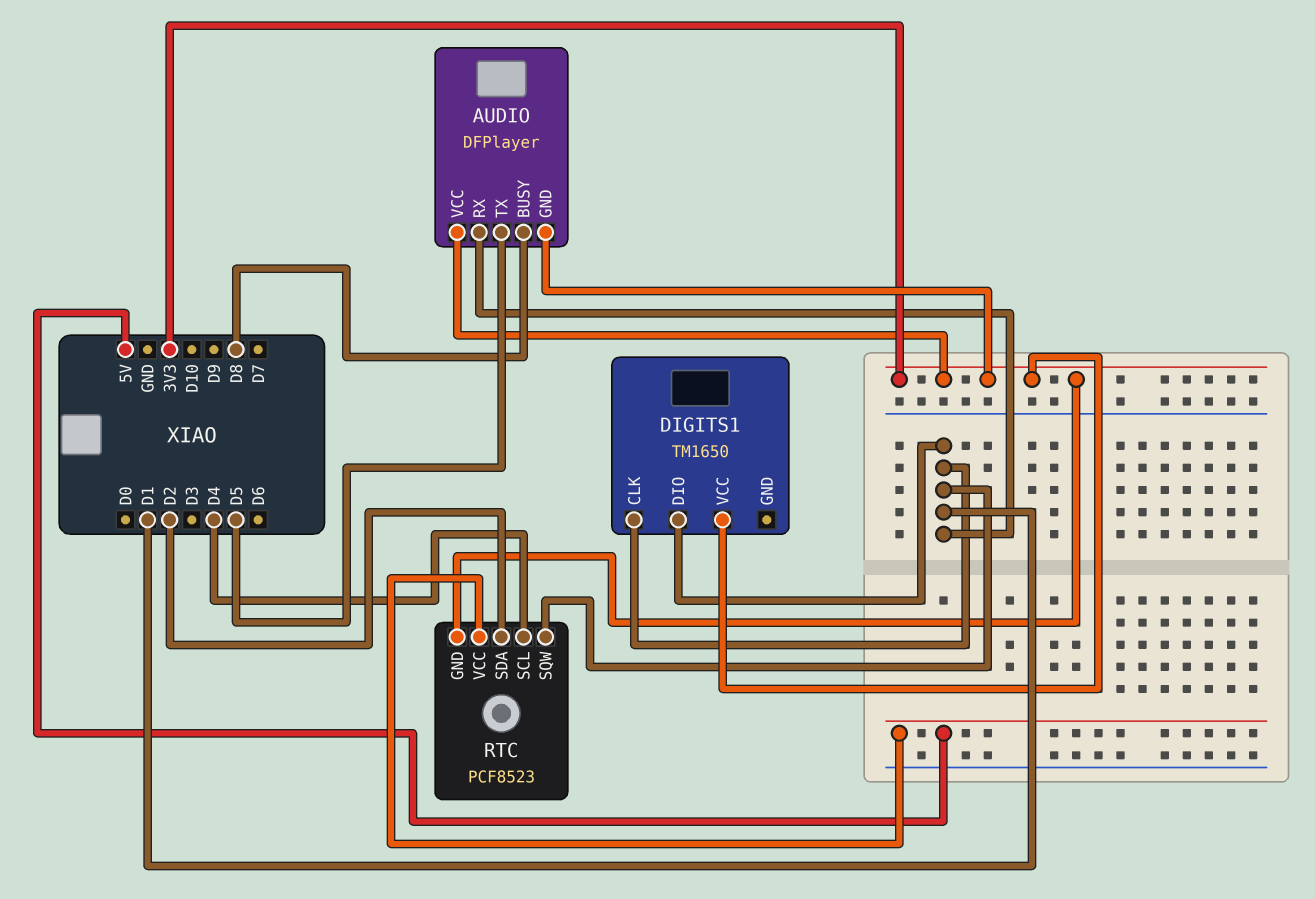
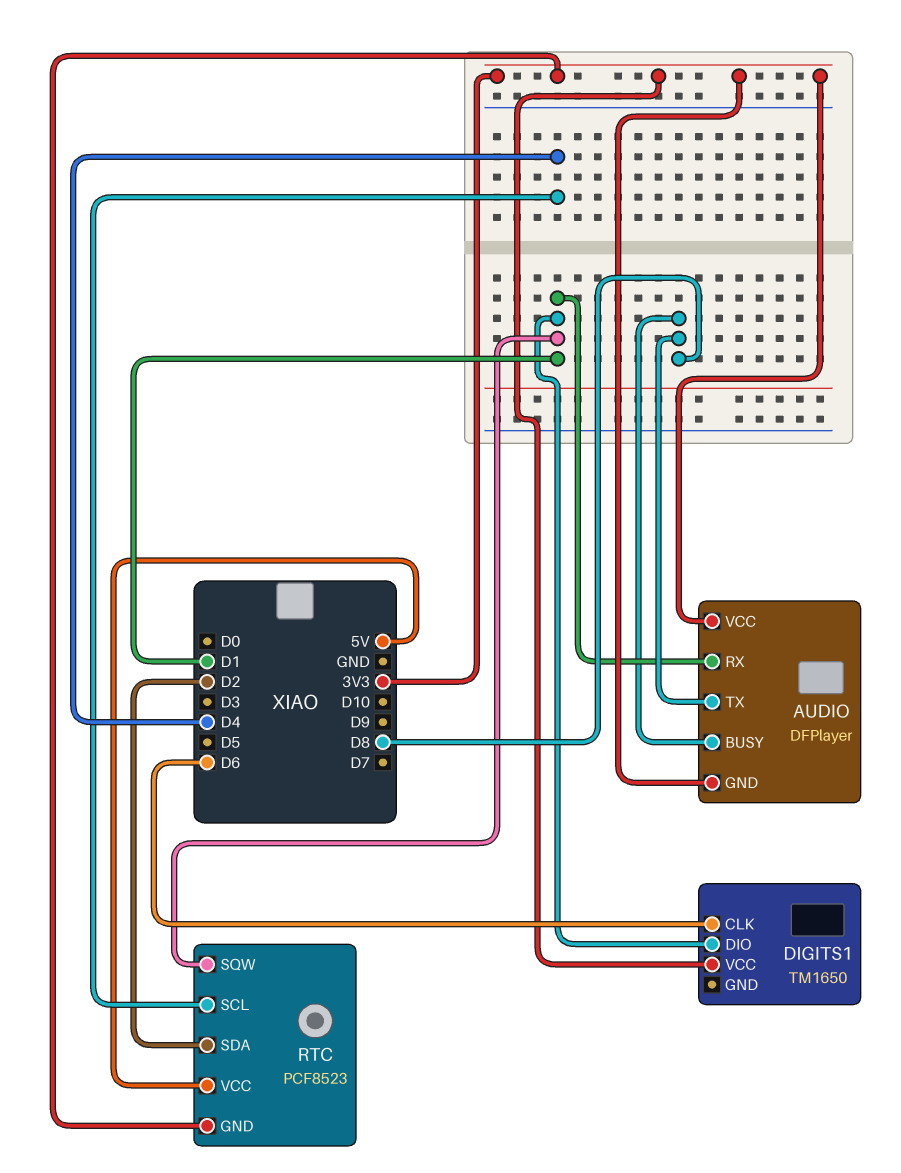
AUDIO pin TX: D5 -> D8
DIGITS1 pin CLK: D1 -> D6

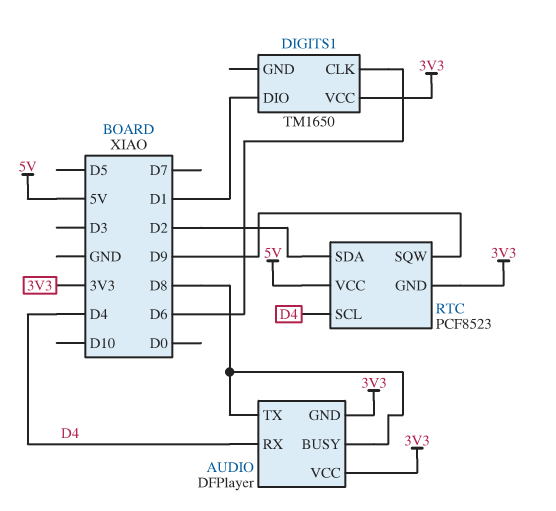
AUDIO pin RX: D1 -> D4
RTC pin SQW: D1 -> D9

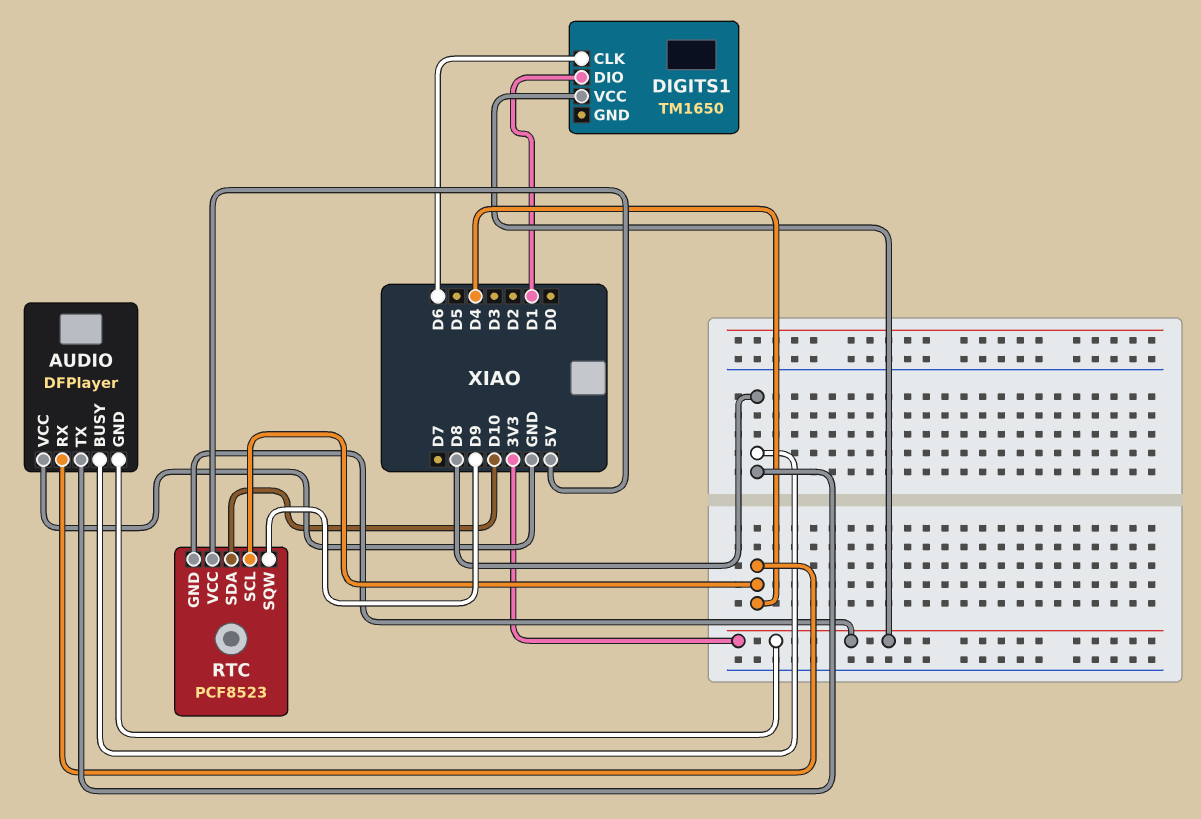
AUDIO pin VCC: 3V3 -> GND
RTC pin SDA: D2 -> D10

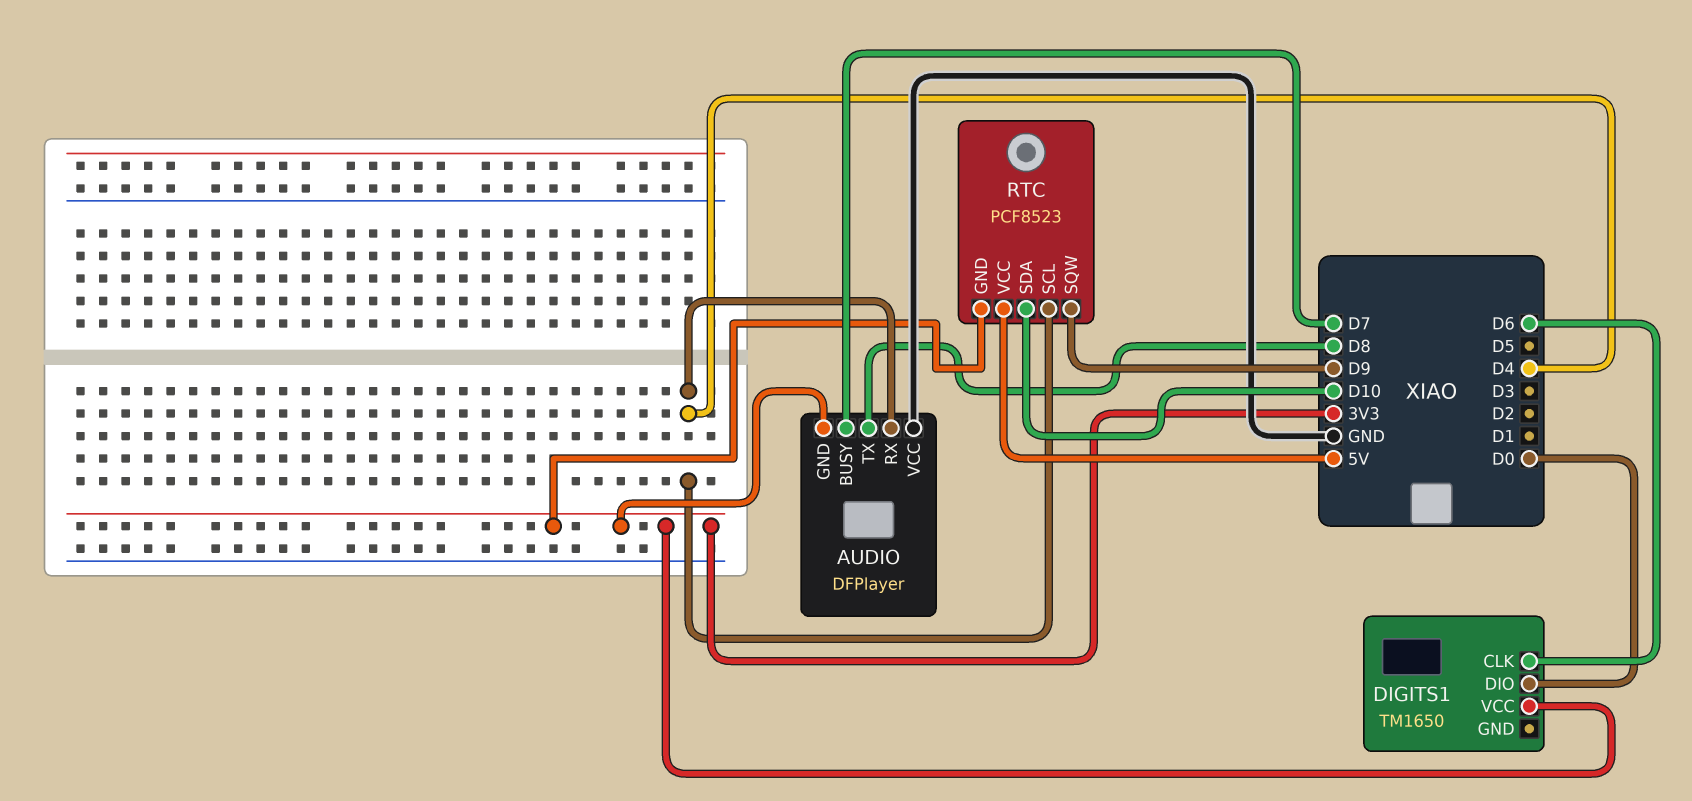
AUDIO pin BUSY: D8 -> D7
DIGITS1 pin DIO: D1 -> D0

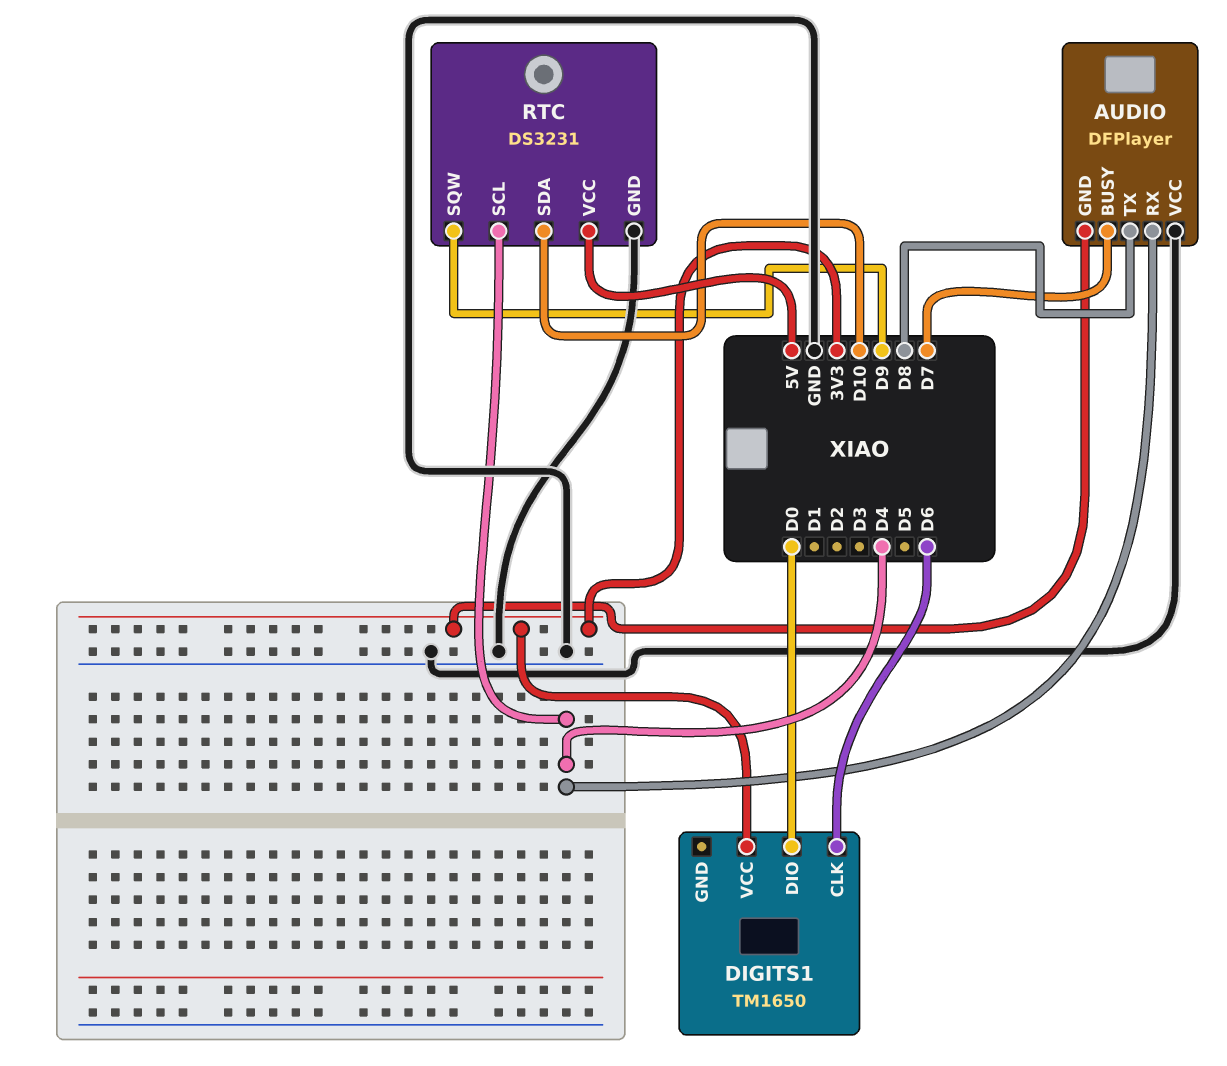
RTC: PCF8523 -> DS3231
RTC pin GND: 3V3 -> GND

